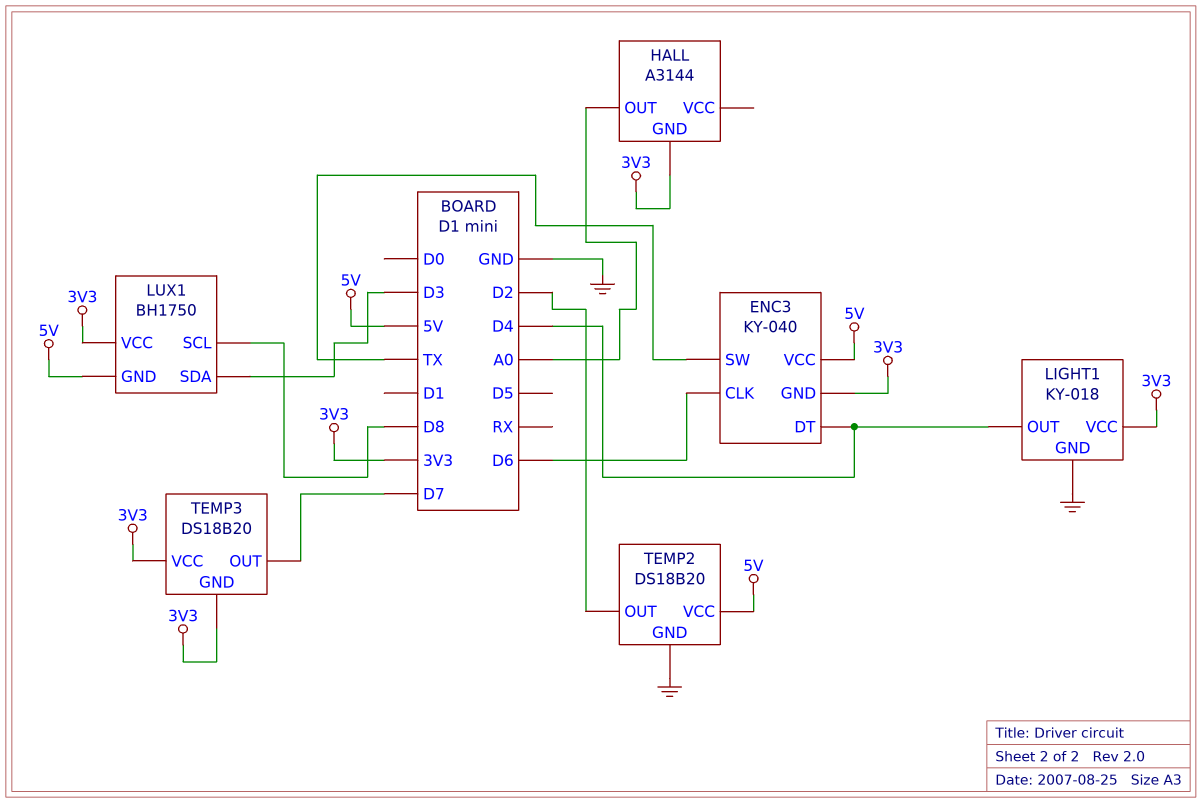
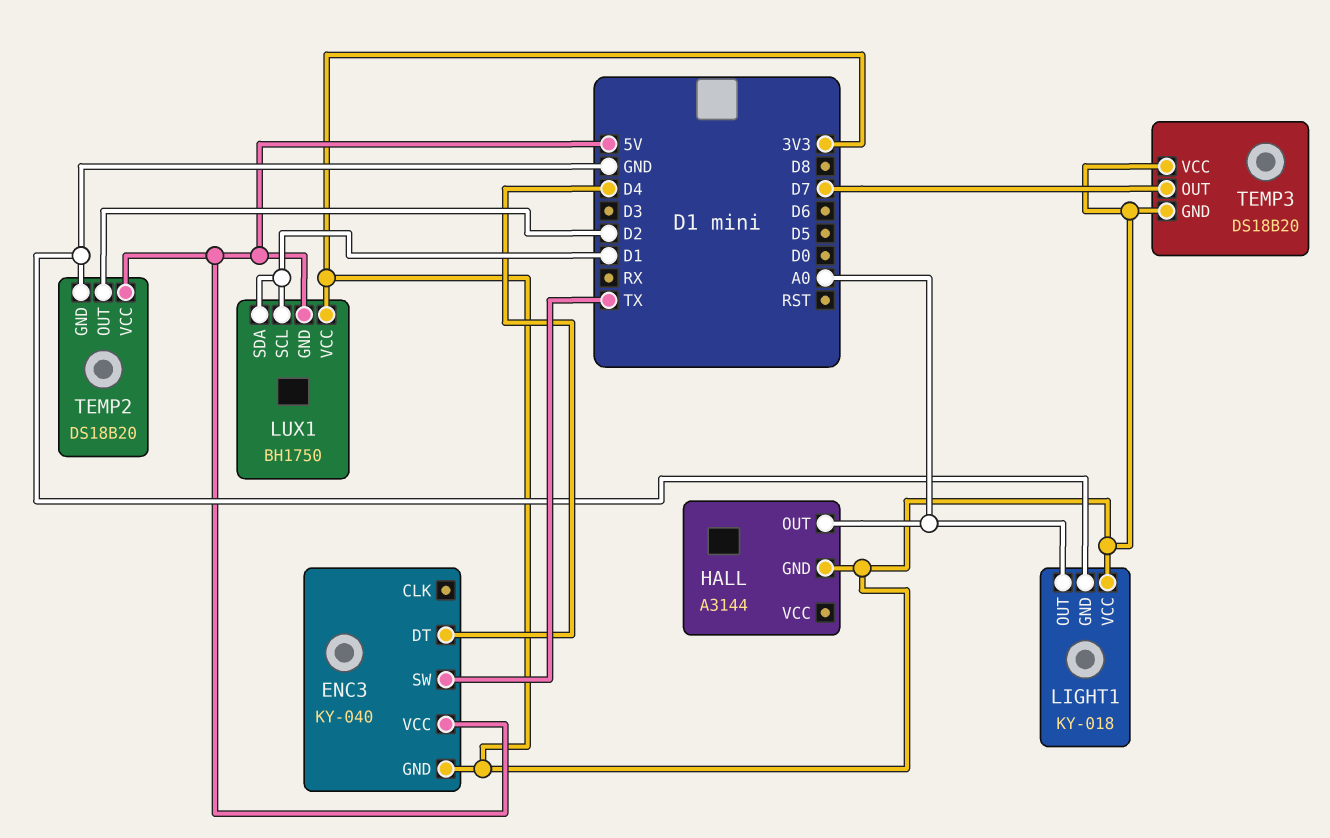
ENC3 pin CLK: D6 -> none
LIGHT1 pin OUT: D4 -> A0
LUX1 pin SCL: D8 -> D1
LUX1 pin SDA: D3 -> D1

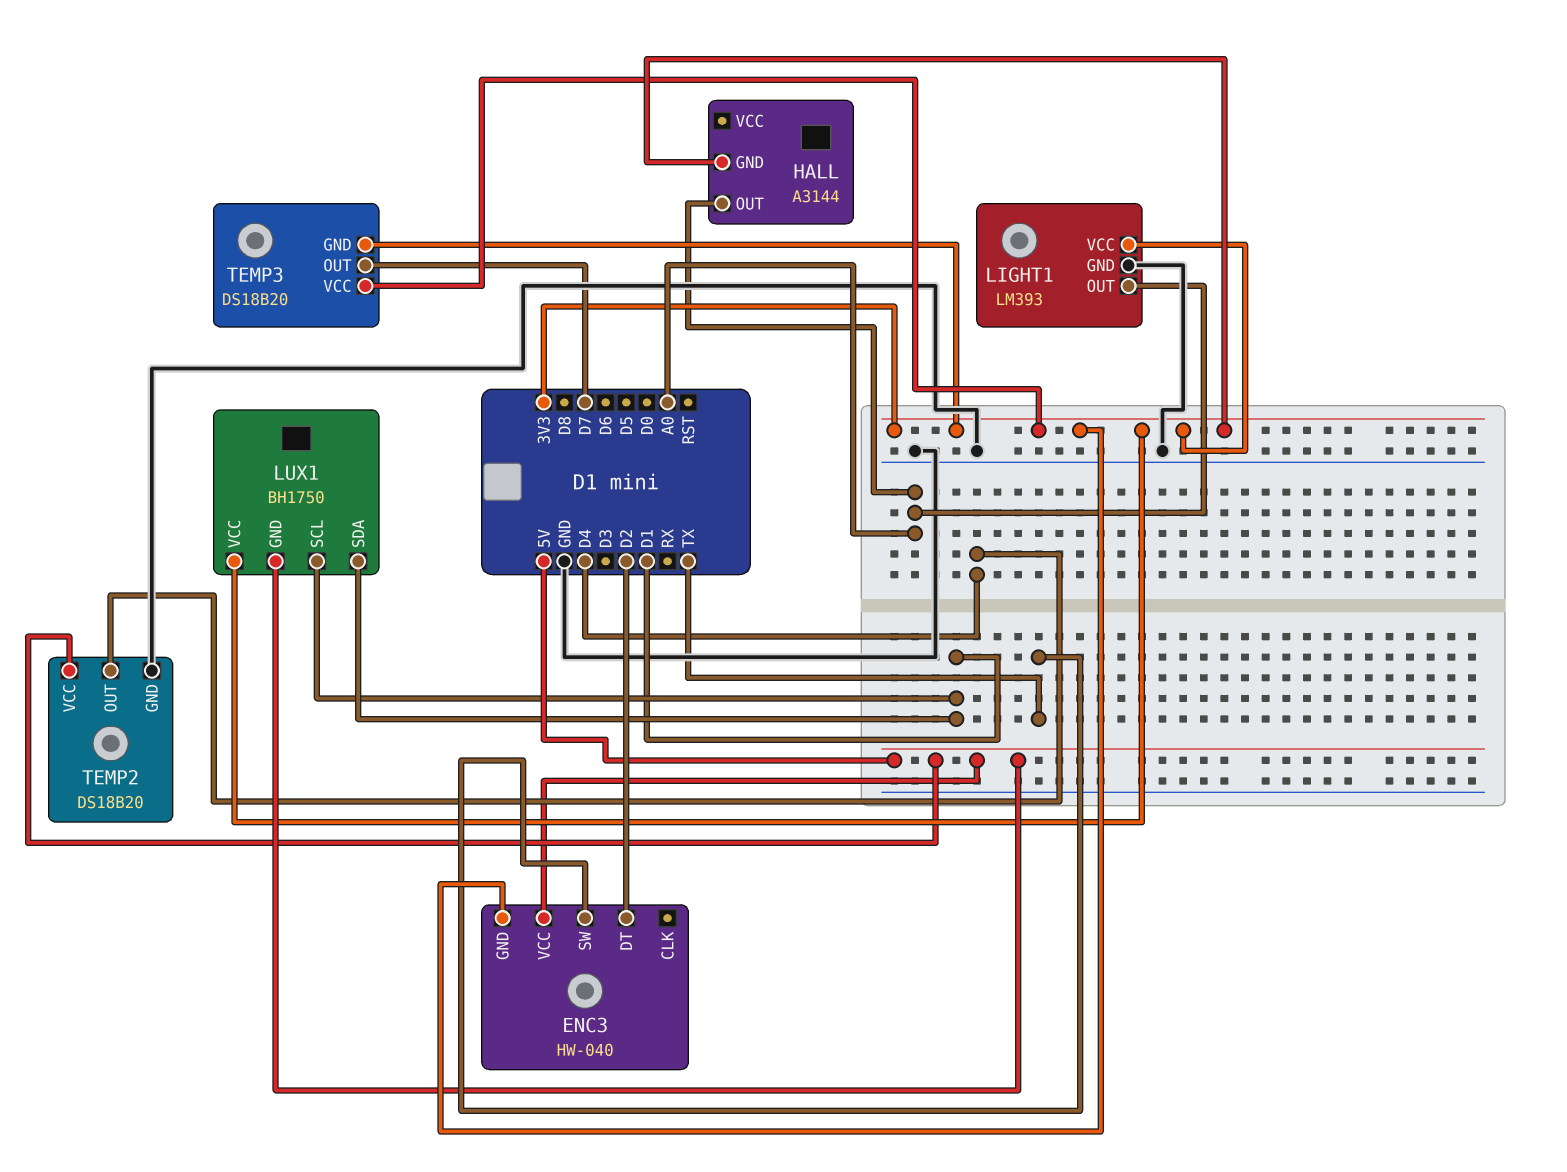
ENC3: KY-040 -> HW-040
ENC3 pin DT: D4 -> D2
LIGHT1: KY-018 -> LM393
TEMP2 pin OUT: D2 -> D4

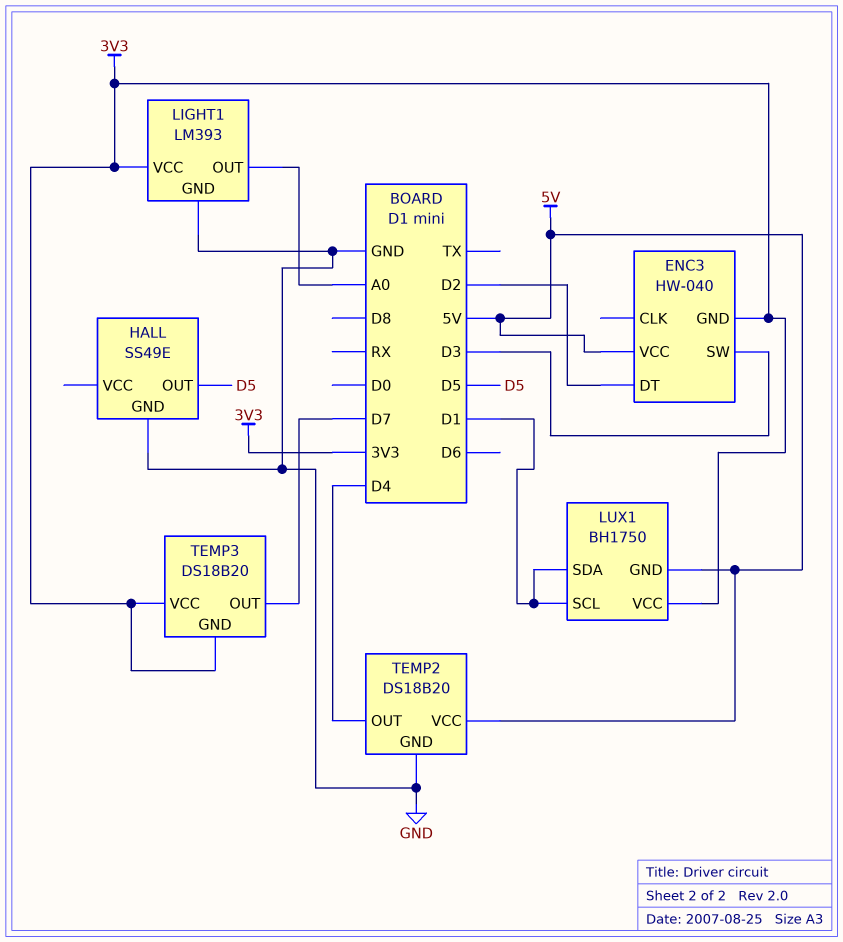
ENC3 pin SW: TX -> D3
HALL: A3144 -> SS49E
HALL pin GND: 3V3 -> GND
HALL pin OUT: A0 -> D5

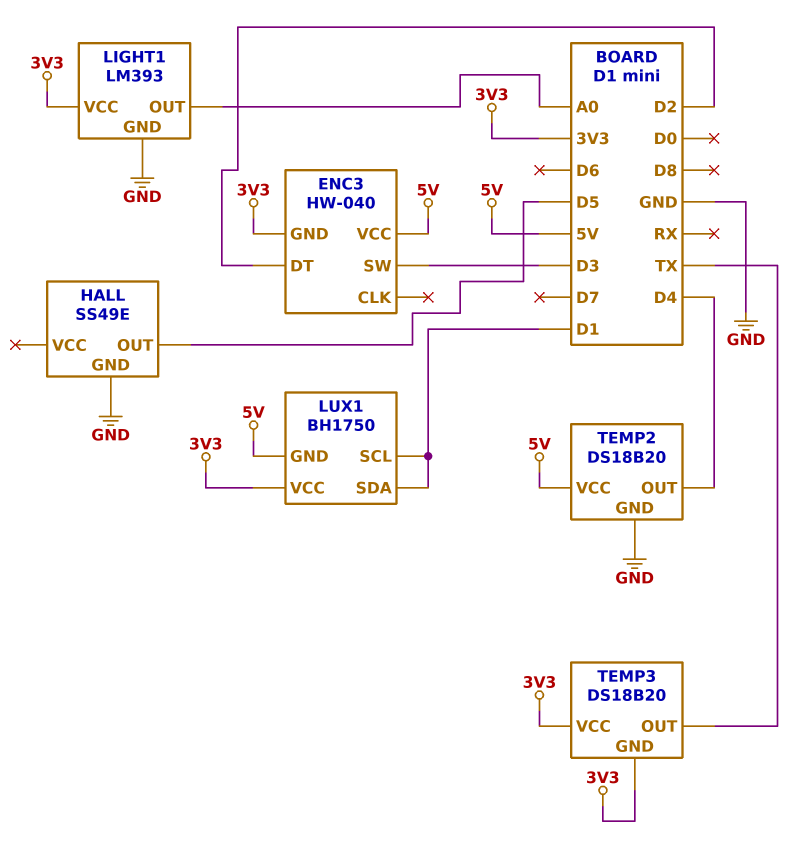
TEMP3 pin OUT: D7 -> TX

